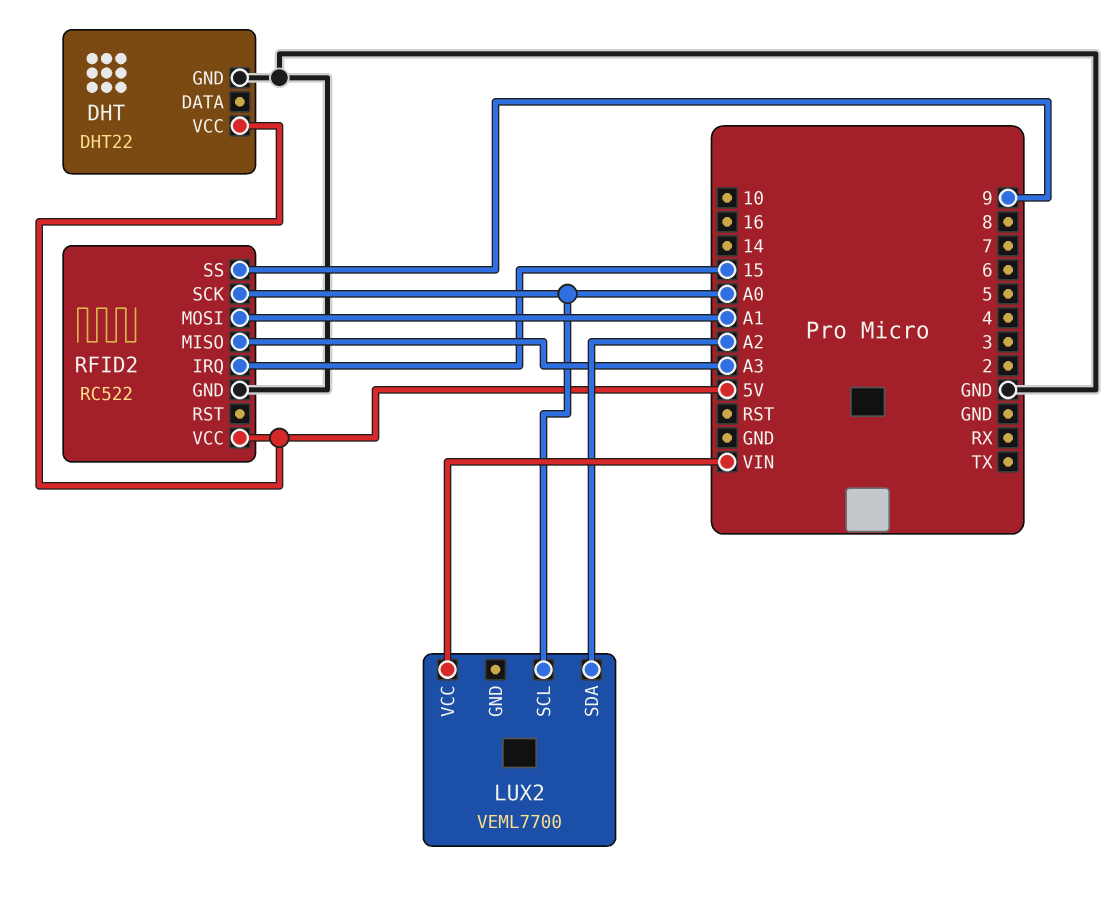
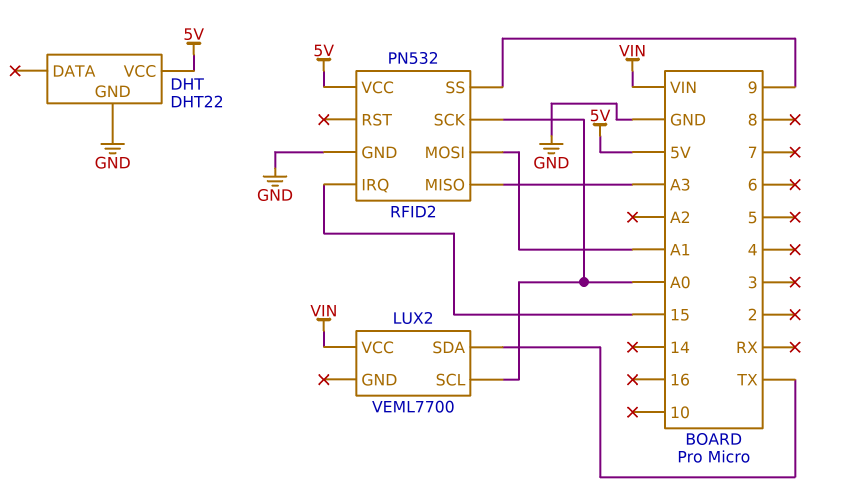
LUX2 pin SDA: A2 -> TX
RFID2: RC522 -> PN532

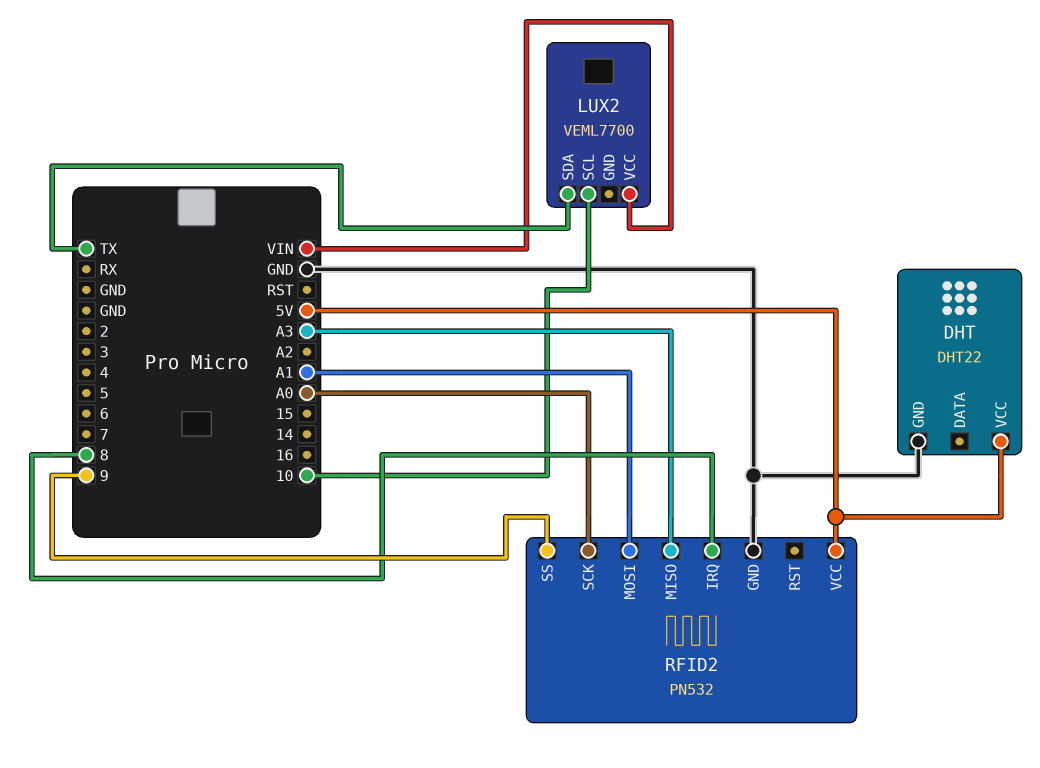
LUX2 pin SCL: A0 -> 10
RFID2 pin IRQ: 15 -> 8

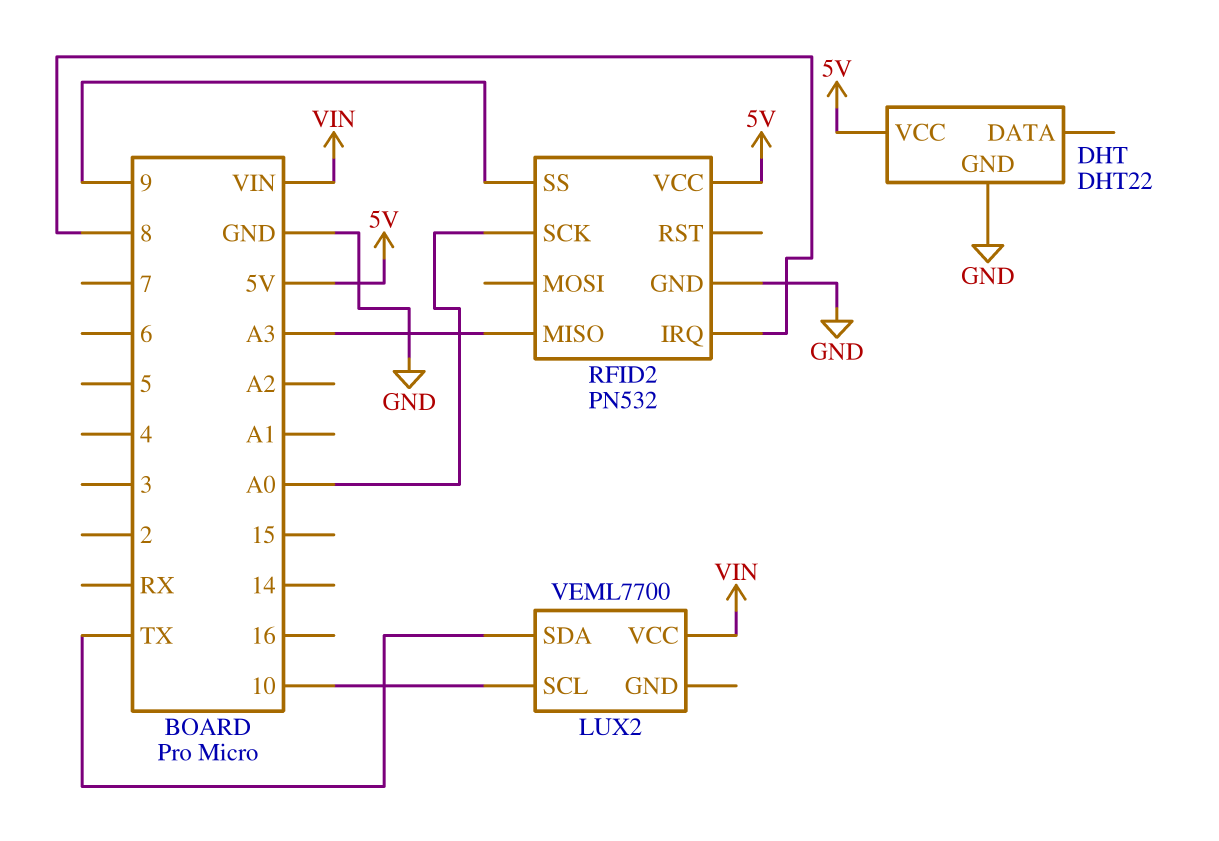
RFID2 pin MOSI: A1 -> none

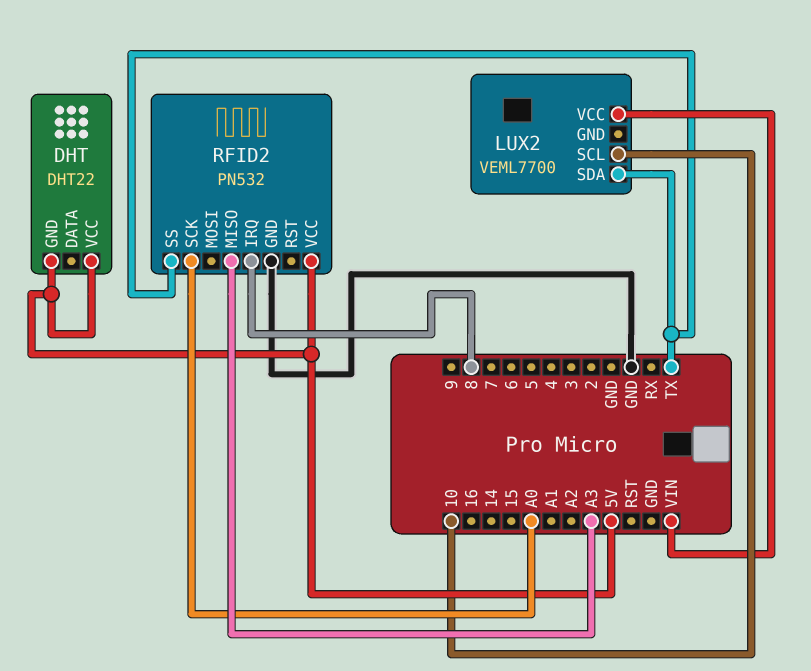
DHT pin GND: GND -> 5V
RFID2 pin SS: 9 -> TX

